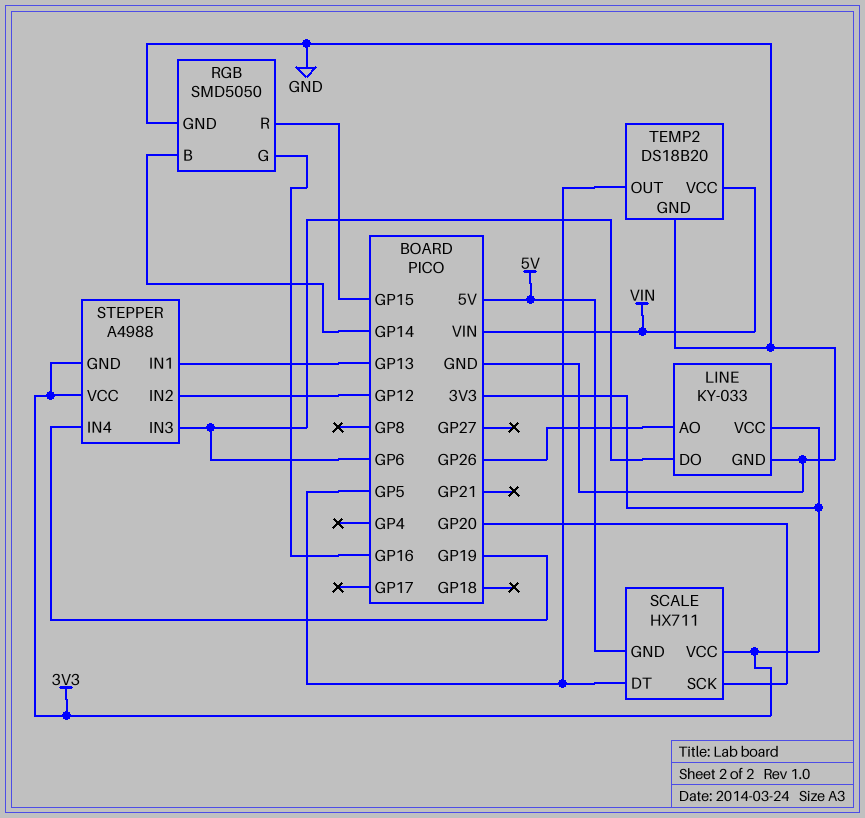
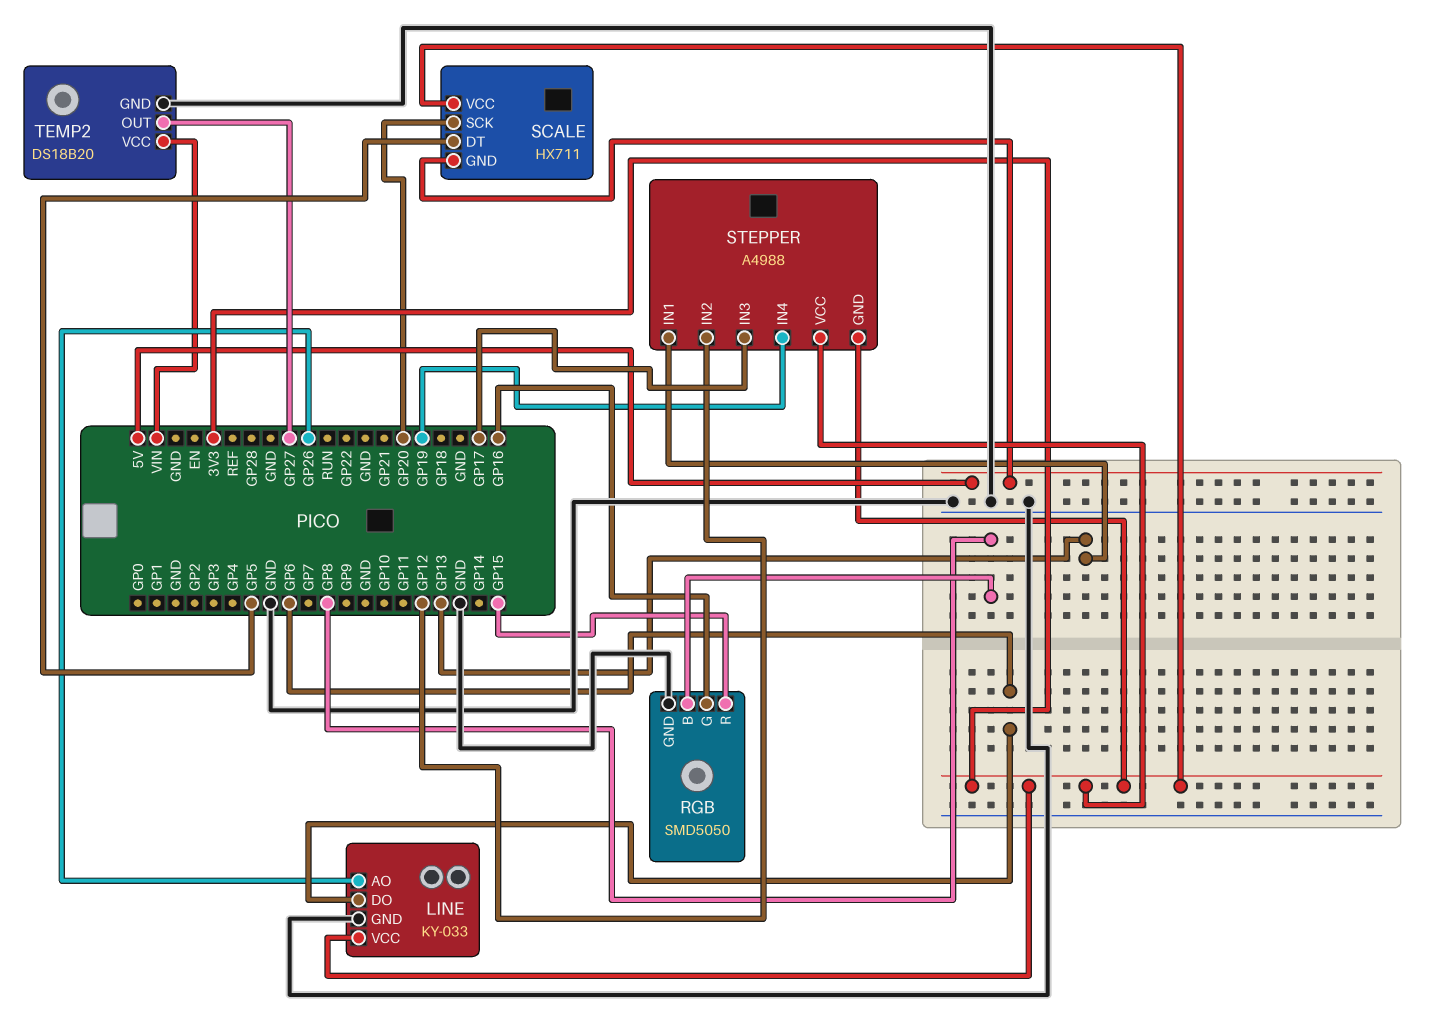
RGB pin B: GP14 -> GP8
STEPPER pin IN3: GP6 -> GP17
TEMP2 pin OUT: GP5 -> GP27

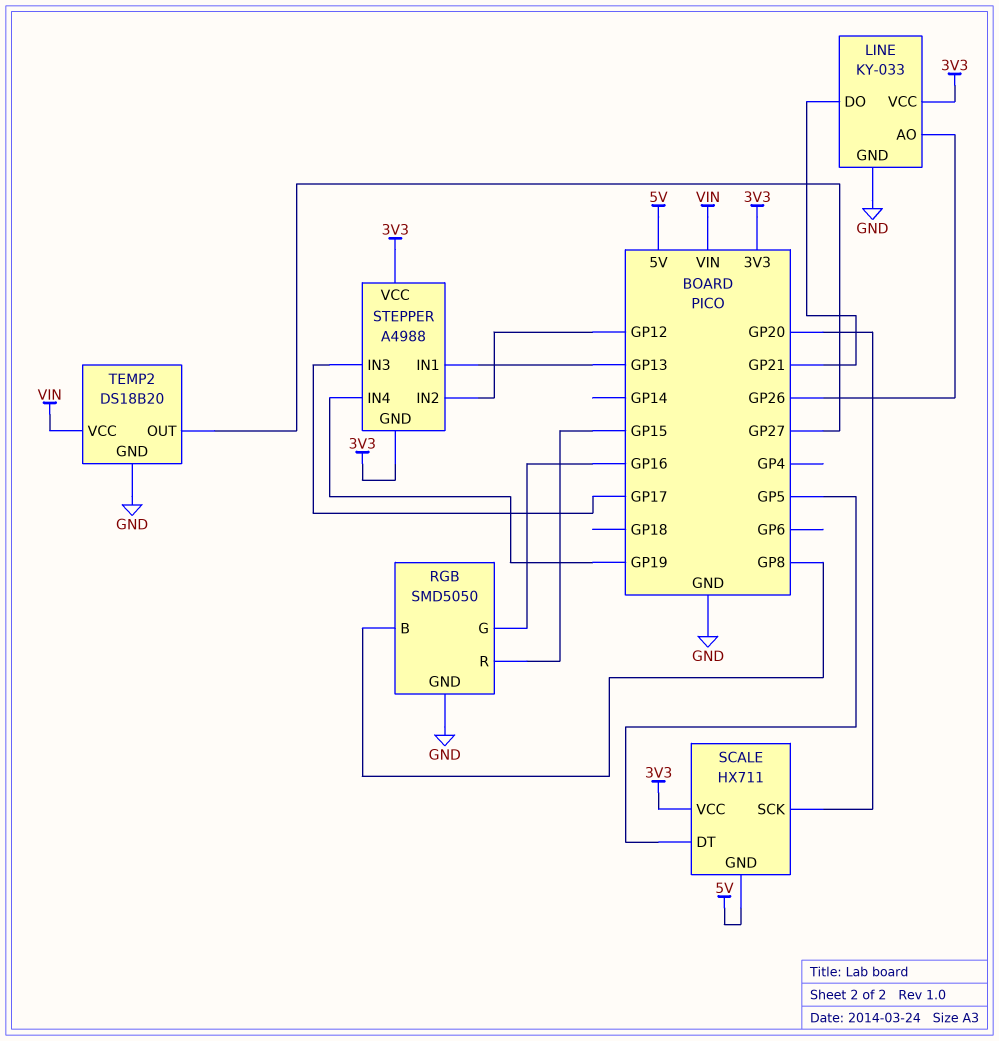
LINE pin DO: GP6 -> GP21

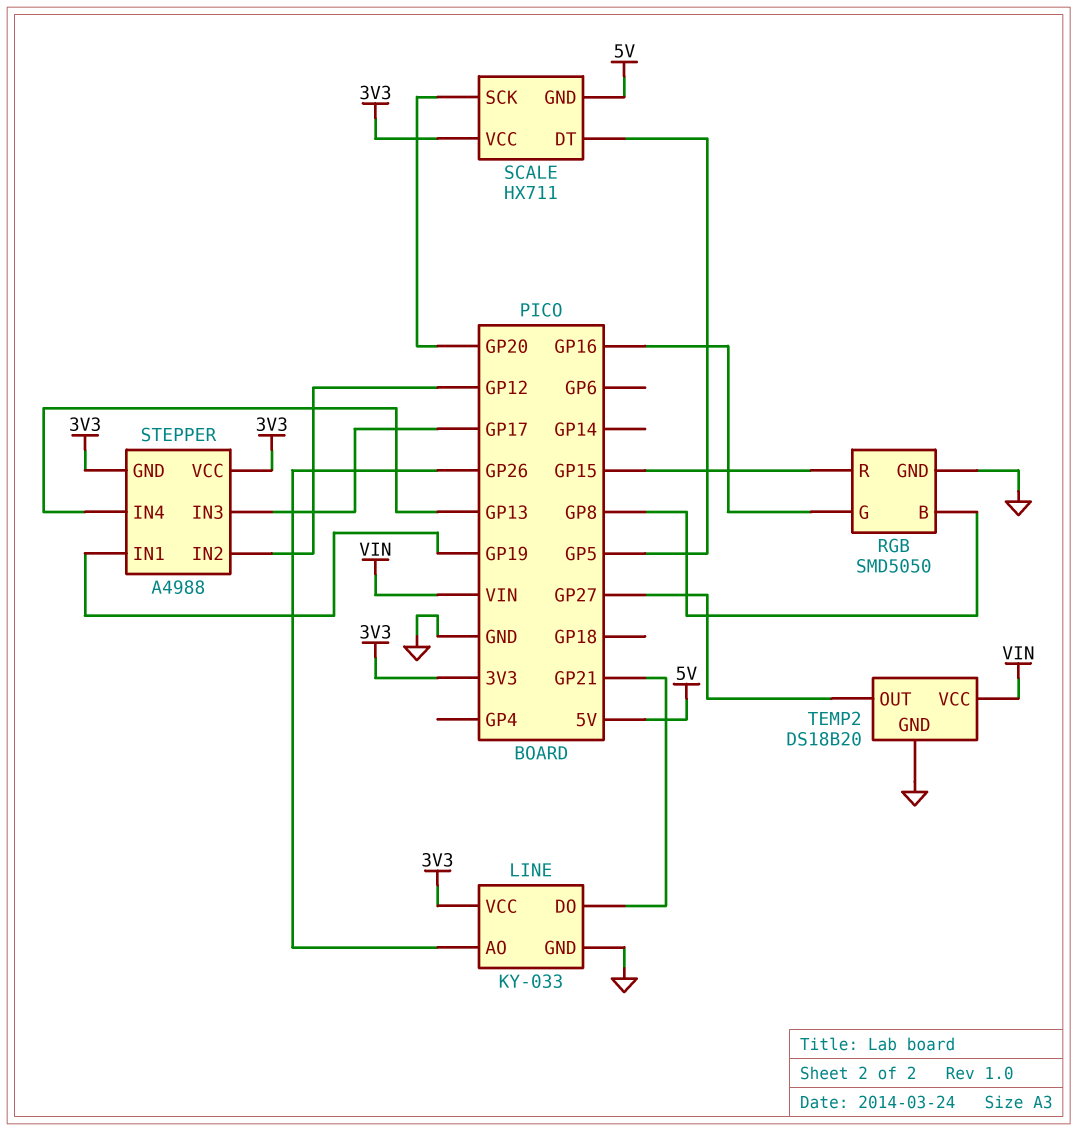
STEPPER pin IN1: GP13 -> GP19
STEPPER pin IN4: GP19 -> GP13

